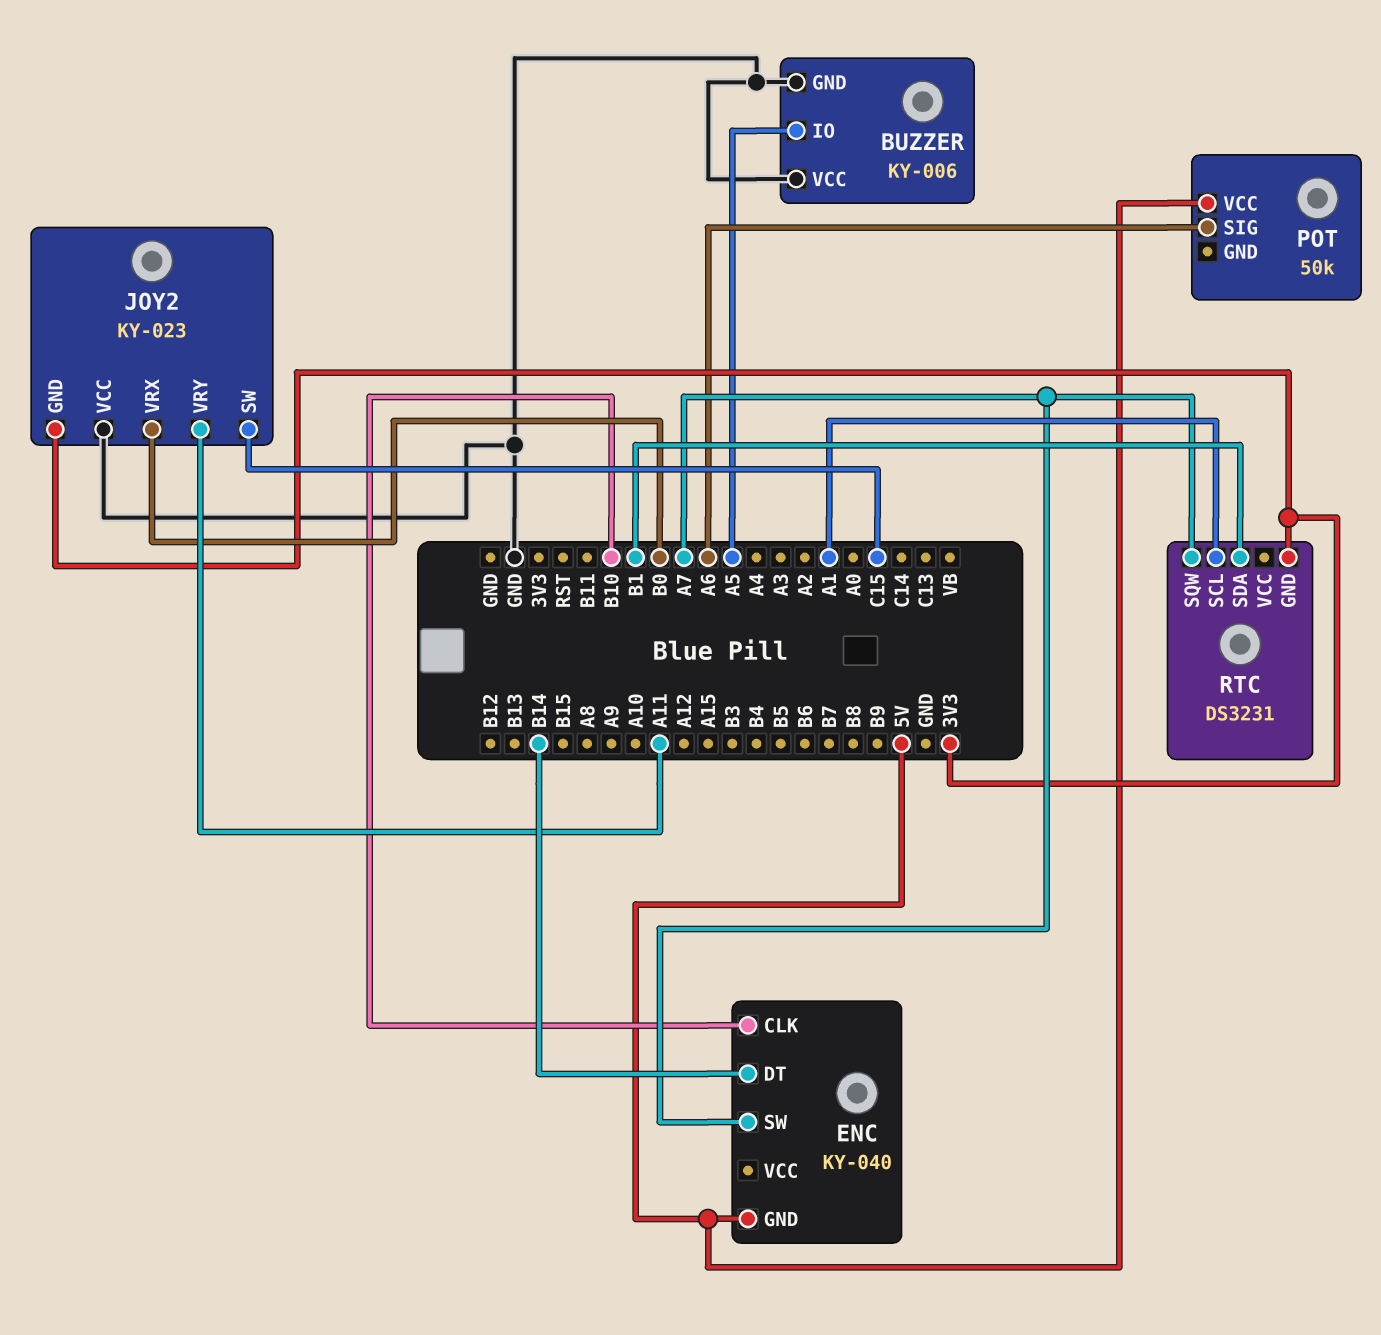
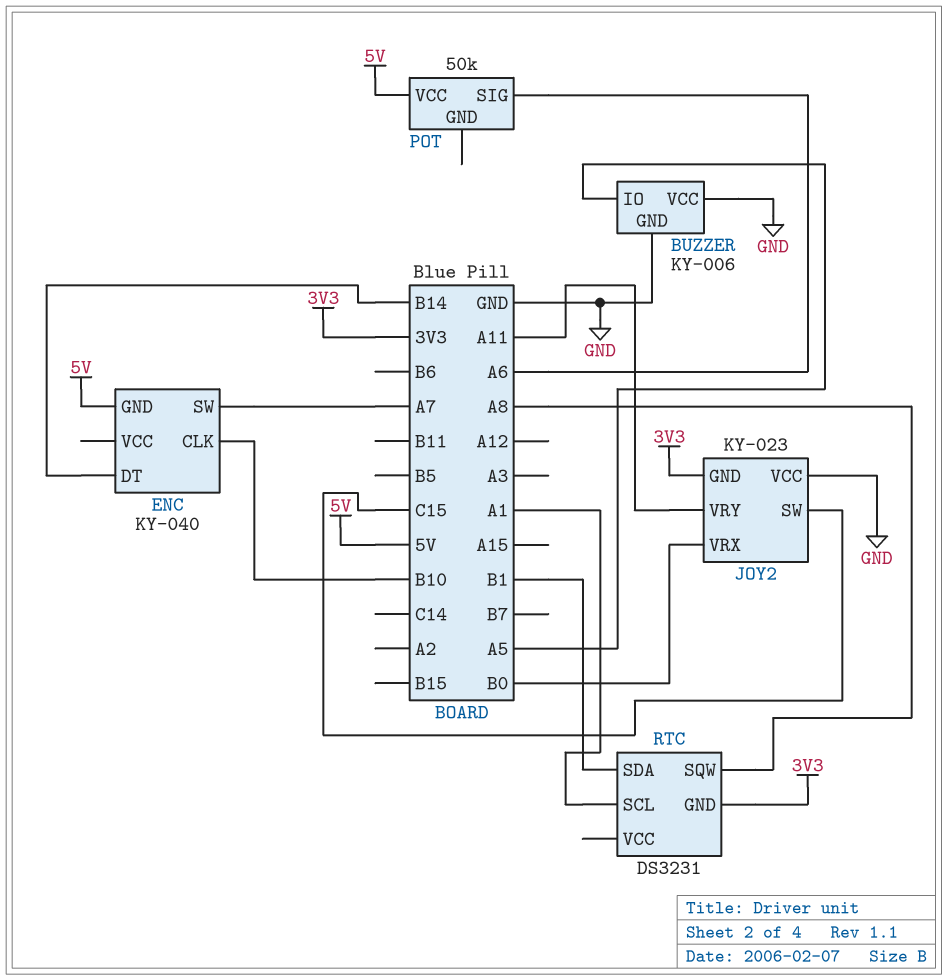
RTC pin SQW: A7 -> A8

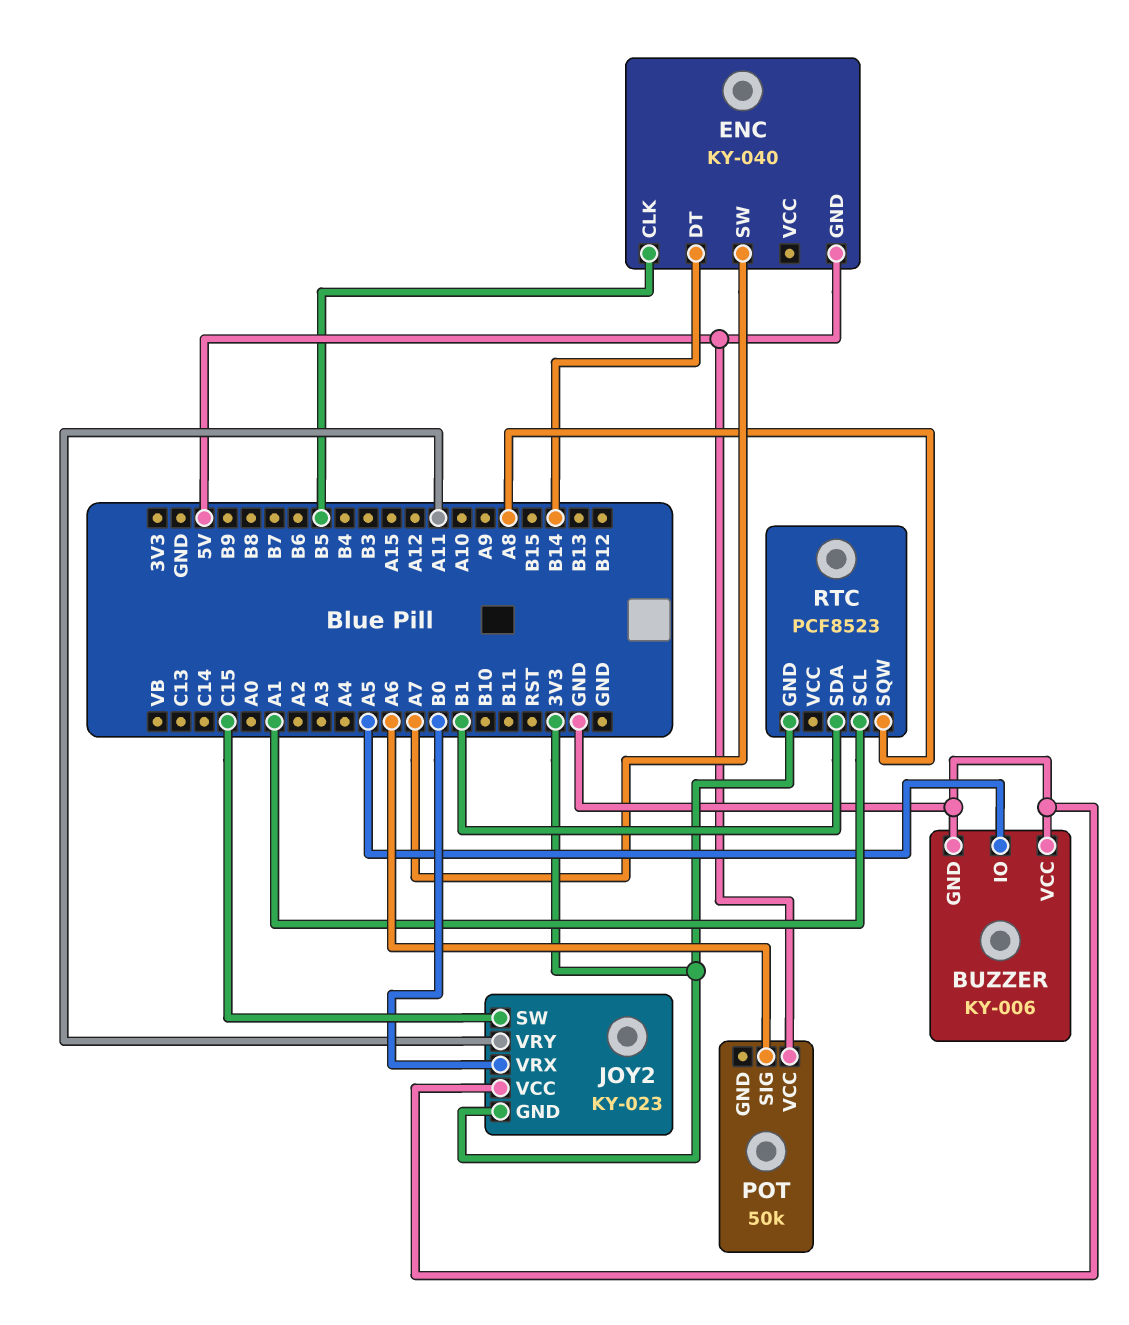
ENC pin CLK: B10 -> B5
RTC: DS3231 -> PCF8523

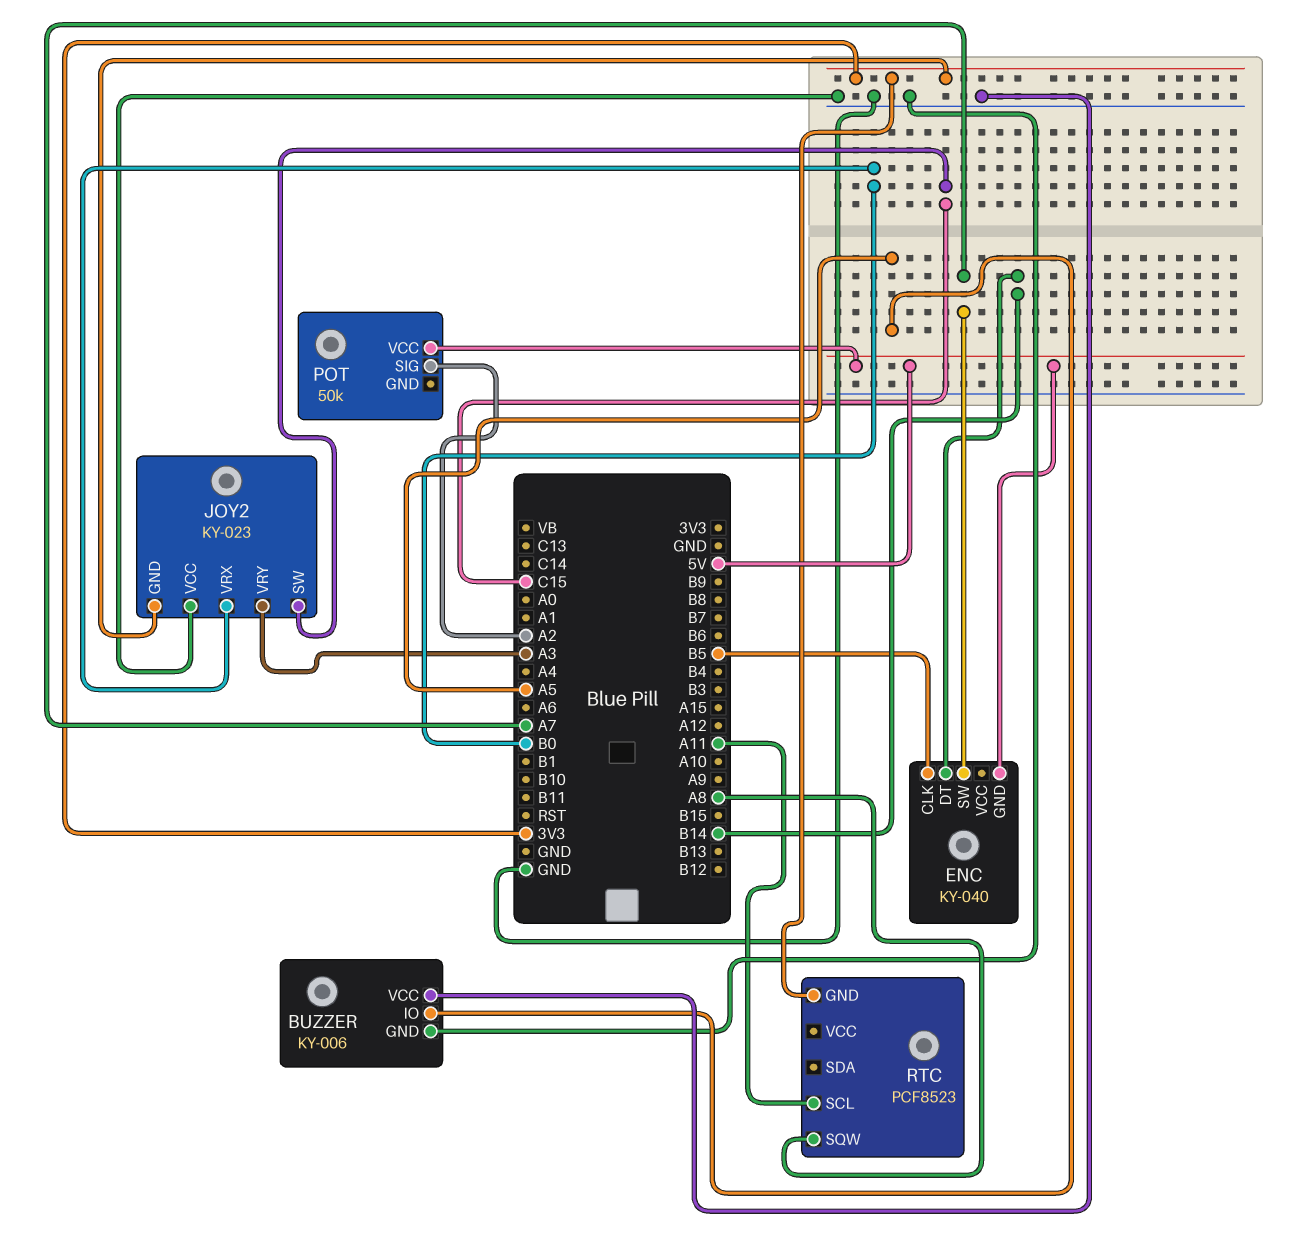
JOY2 pin VRY: A11 -> A3
POT pin SIG: A6 -> A2
RTC pin SCL: A1 -> A11
RTC pin SDA: B1 -> none

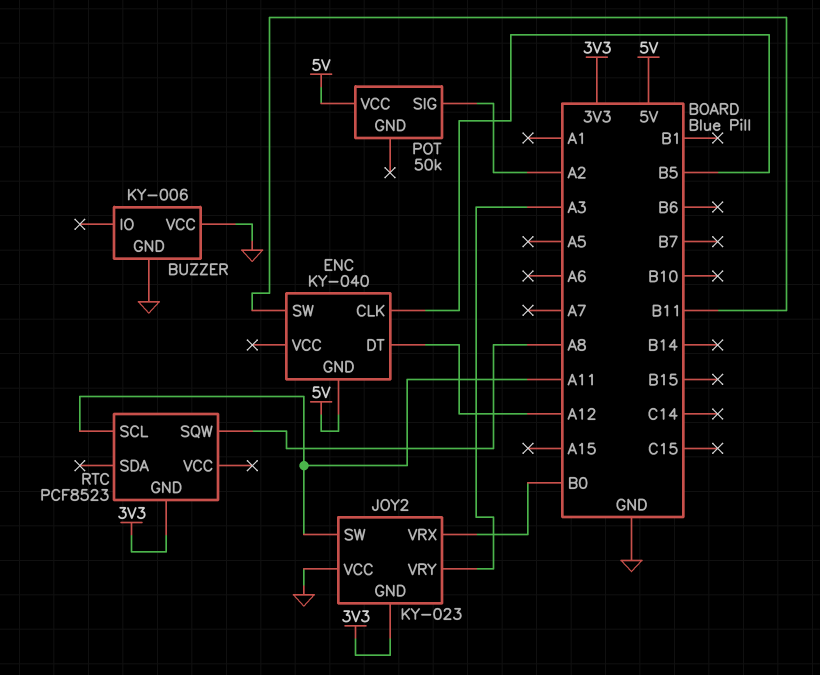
BUZZER pin IO: A5 -> none
ENC pin DT: B14 -> A12
ENC pin SW: A7 -> B11
JOY2 pin SW: C15 -> A11

